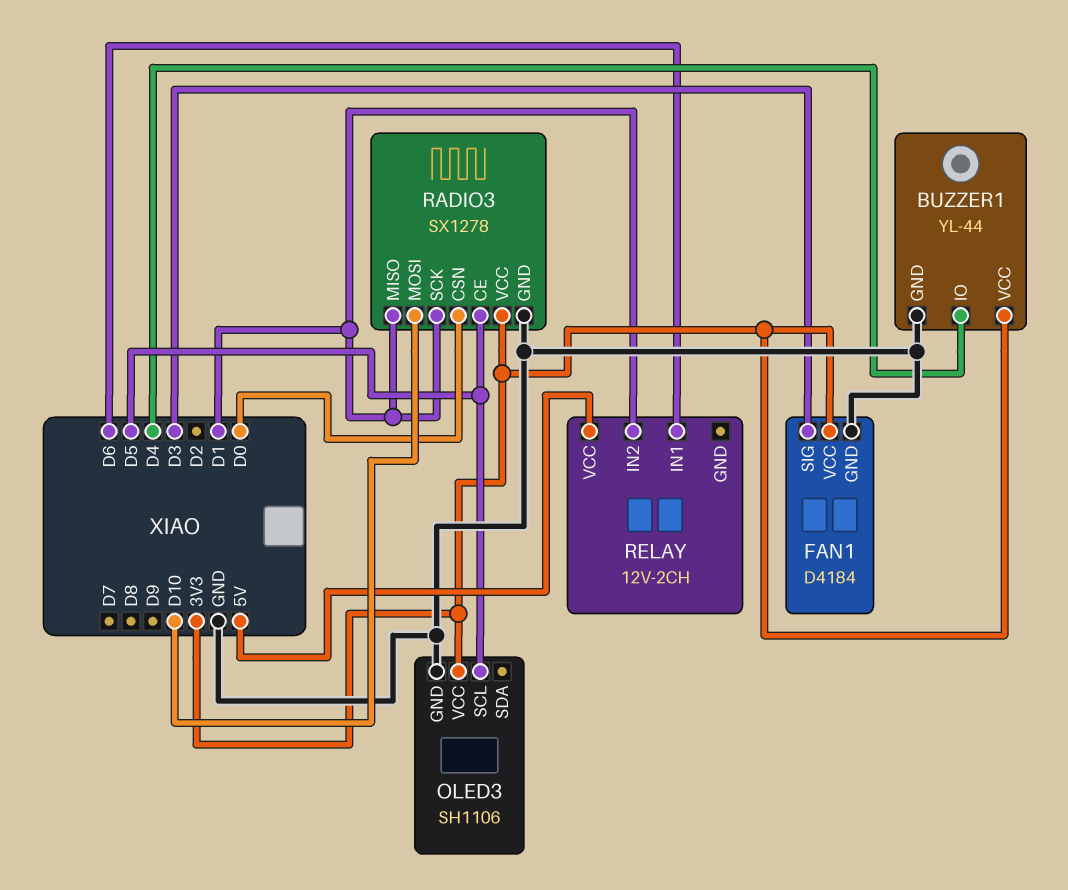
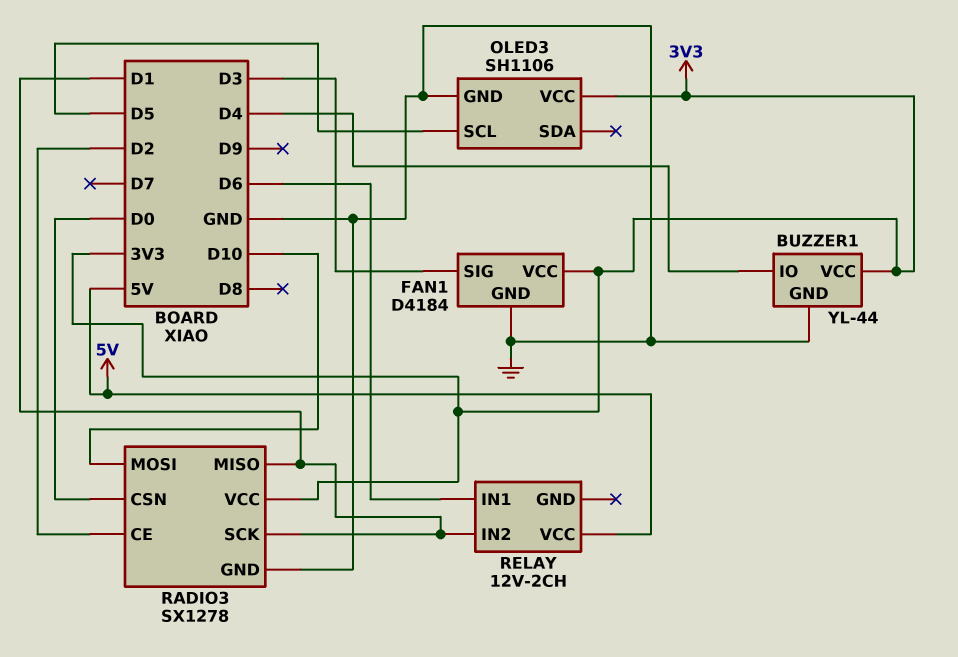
RADIO3 pin CE: D5 -> D2

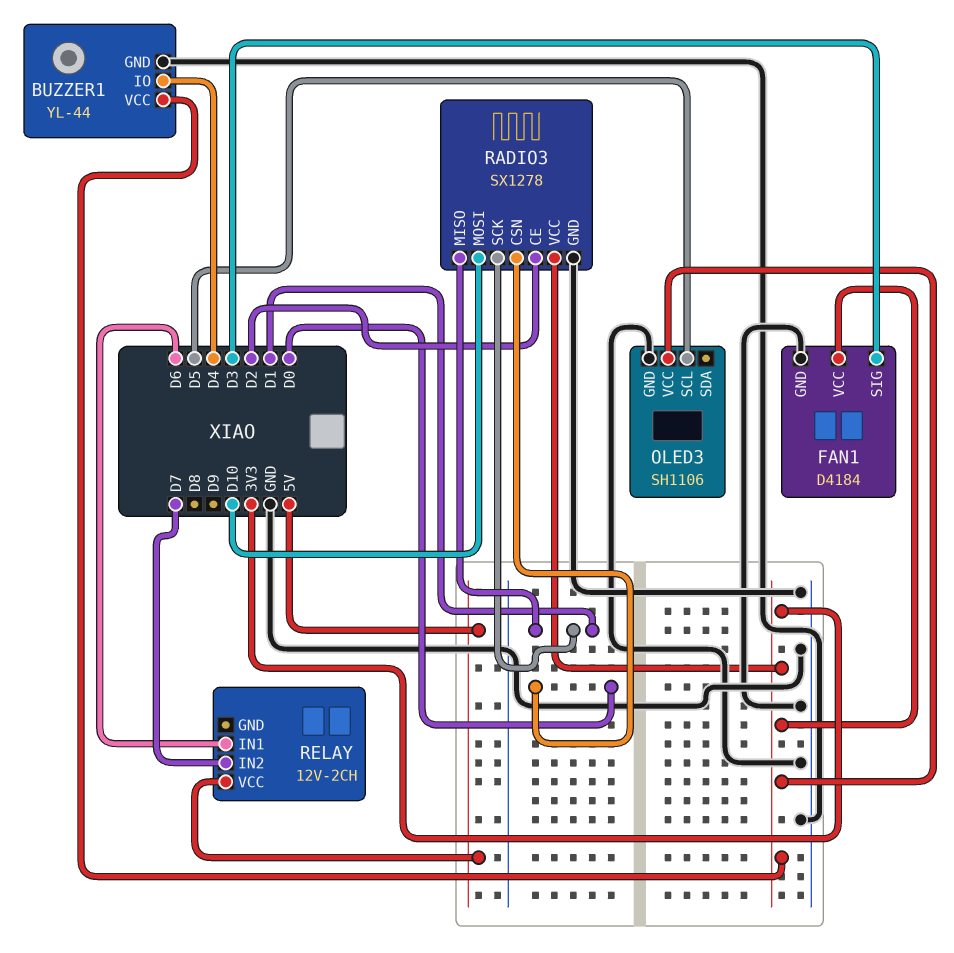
RELAY pin IN2: D1 -> D7

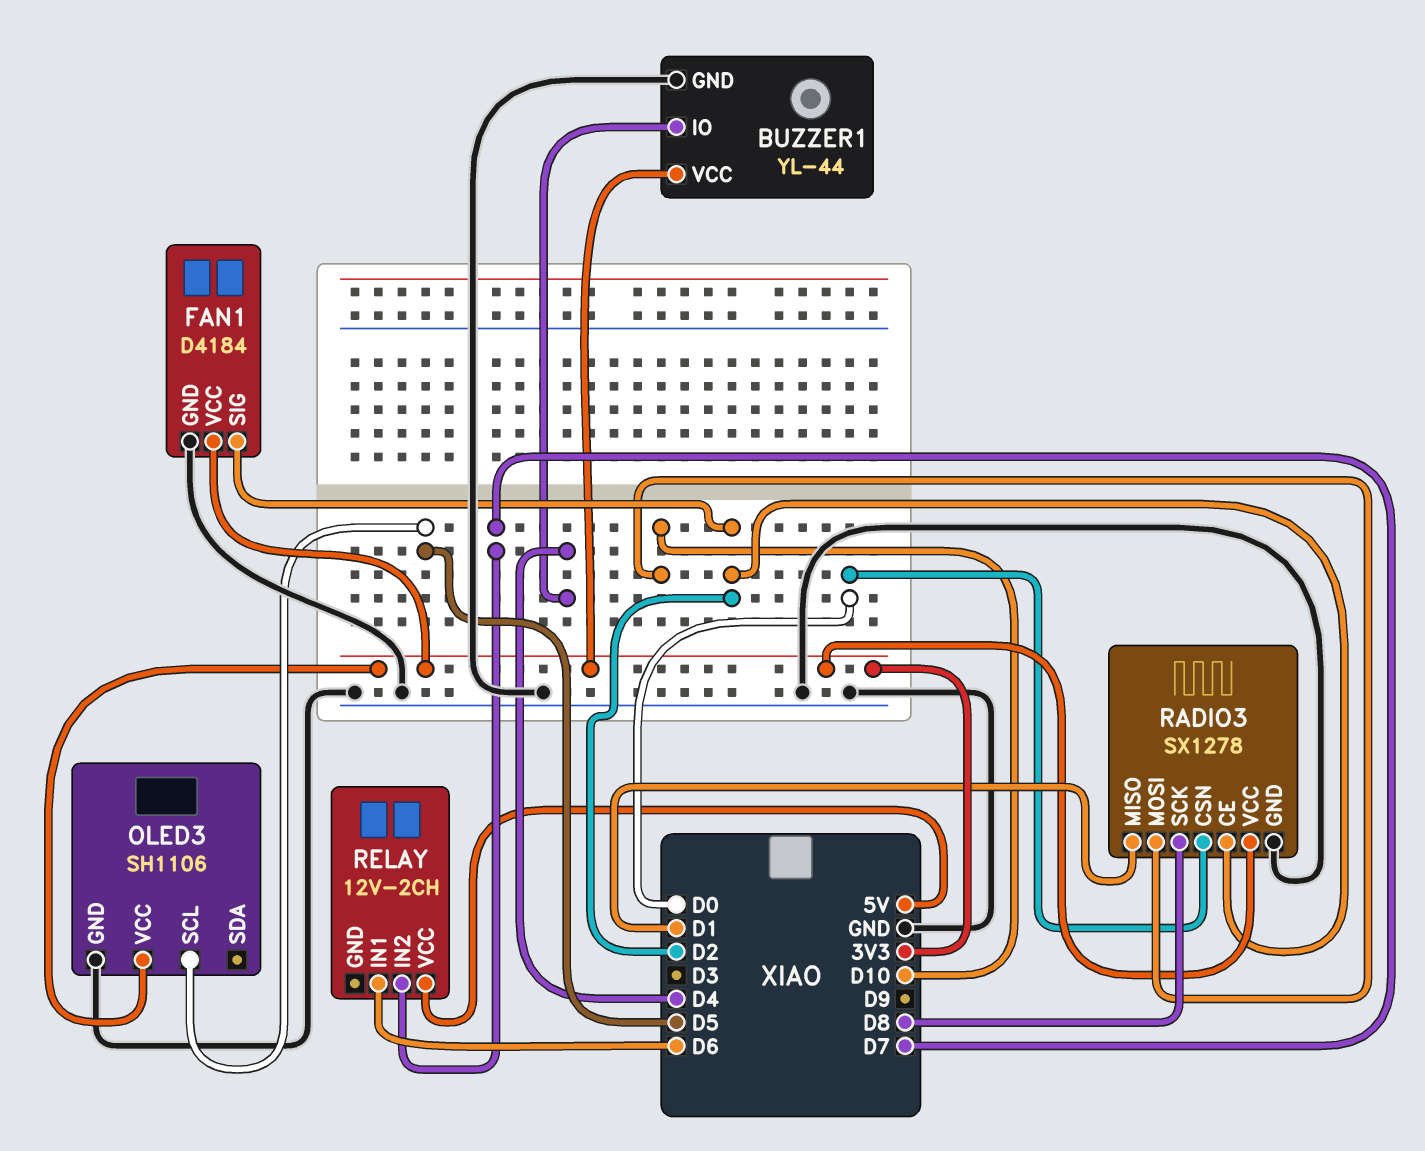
FAN1 pin SIG: D3 -> D2
RADIO3 pin SCK: D1 -> D8

